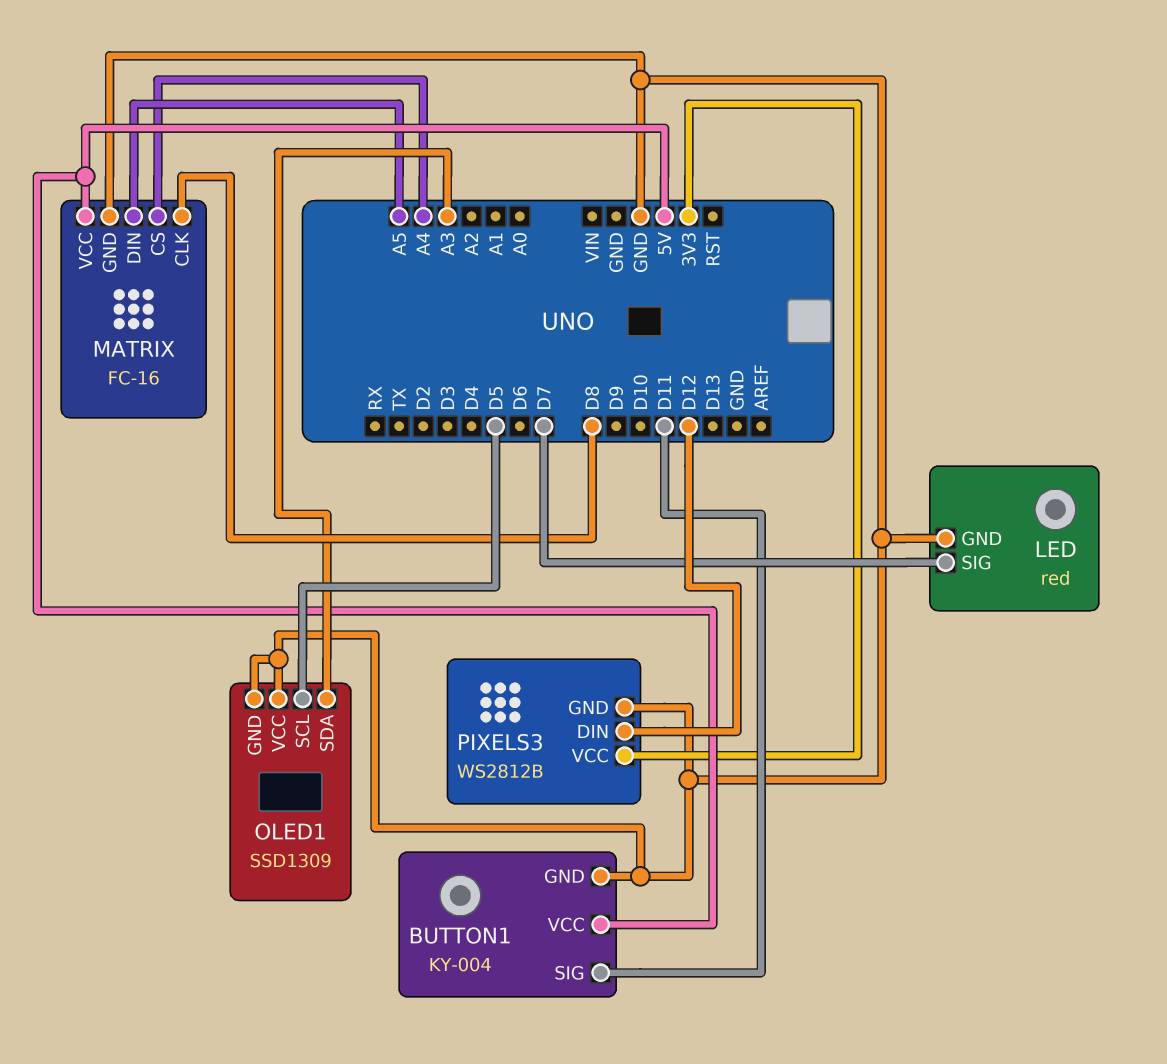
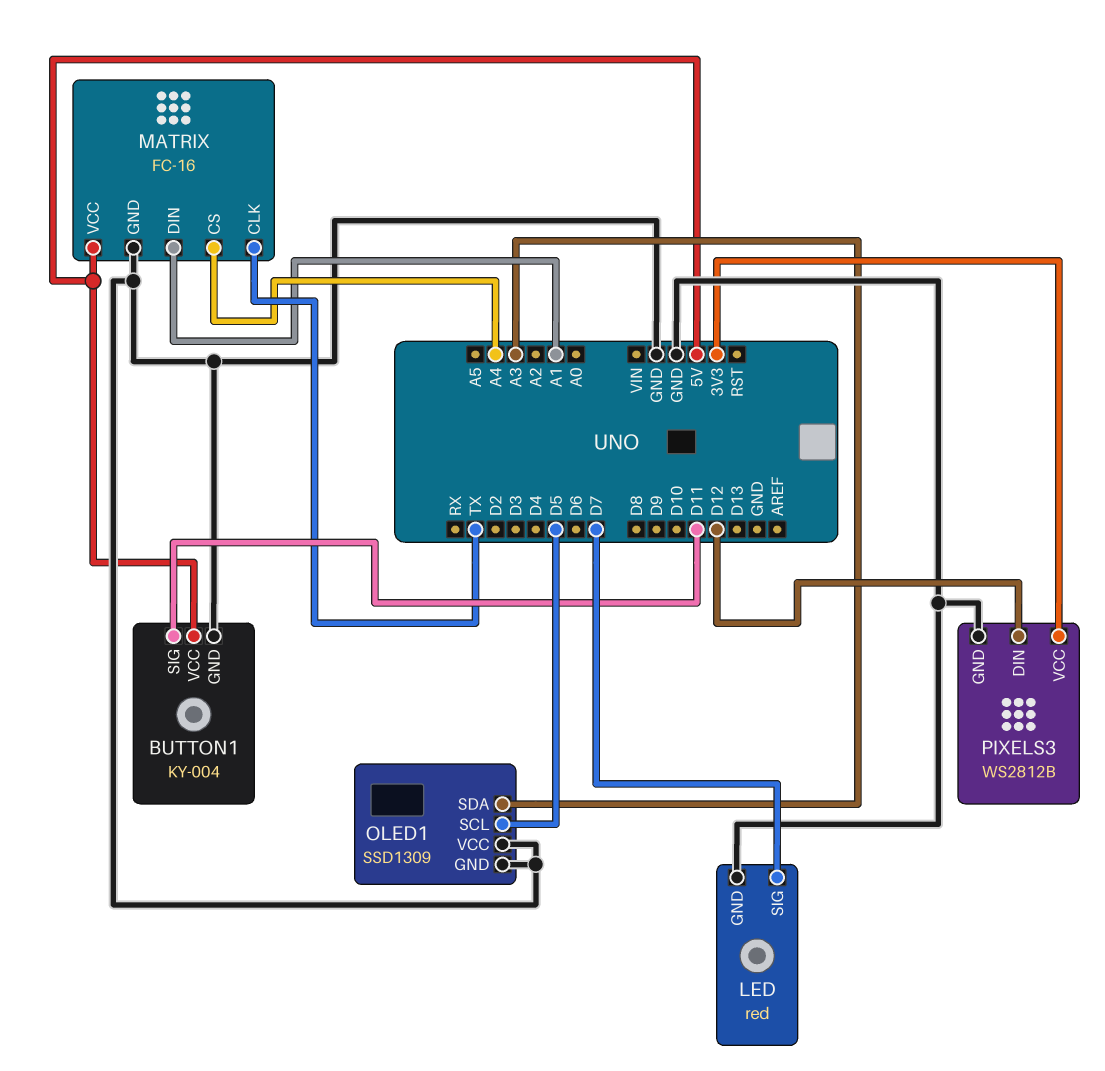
MATRIX pin CLK: D8 -> TX
MATRIX pin DIN: A5 -> A1

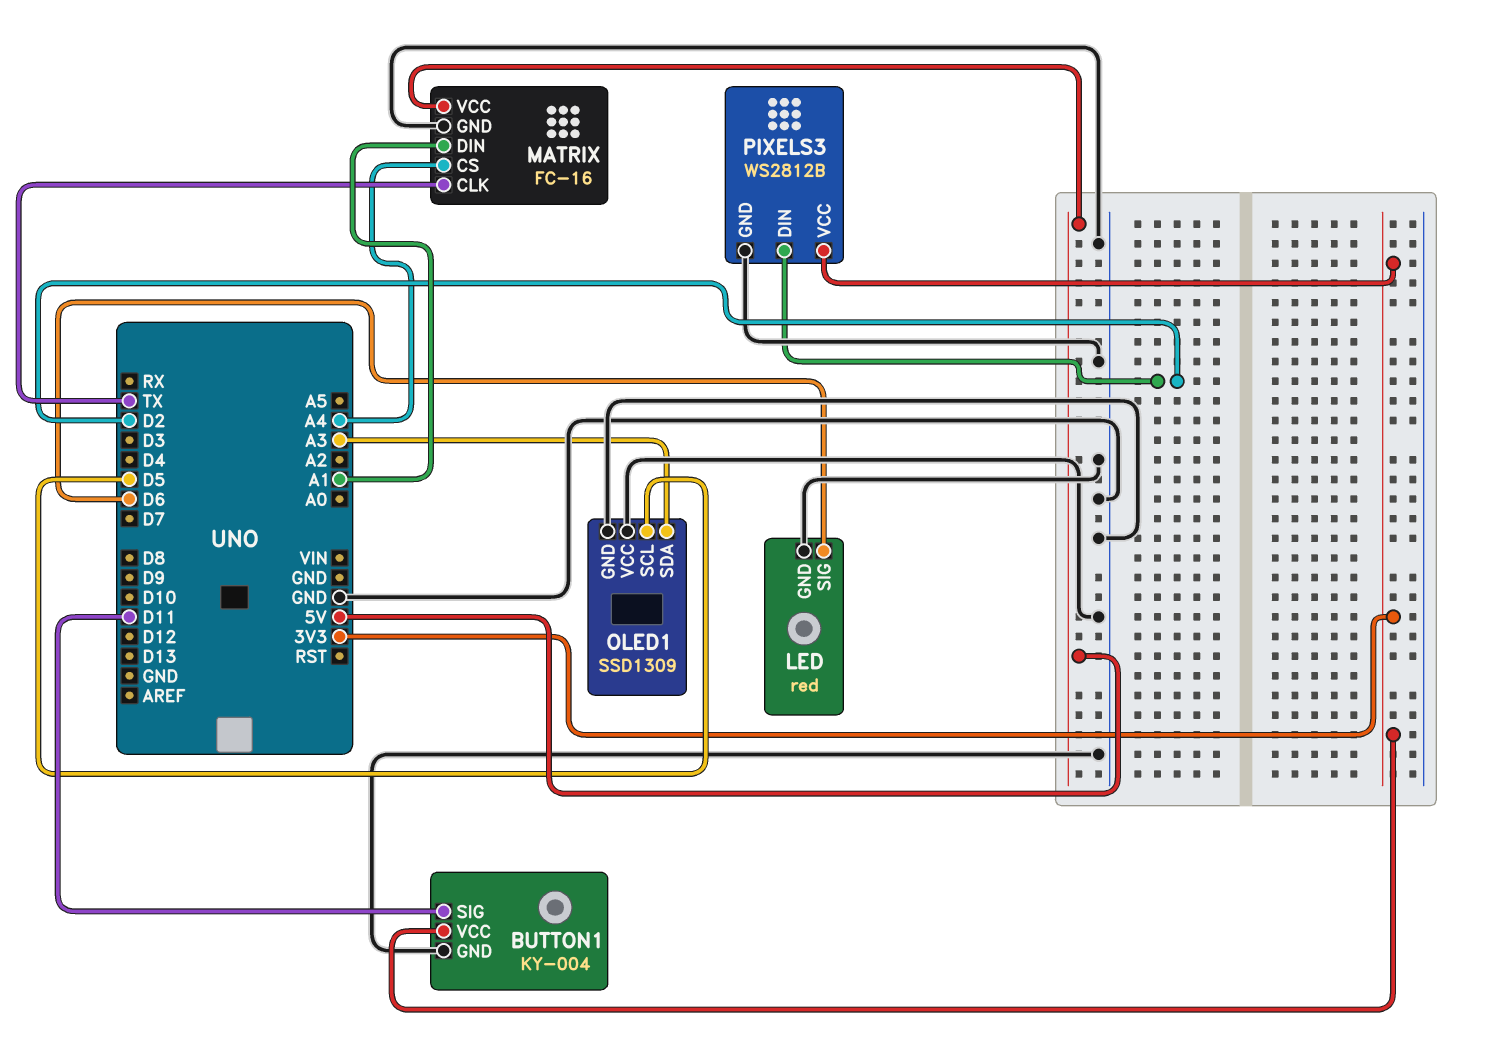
BUTTON1 pin VCC: 5V -> 3V3
LED pin SIG: D7 -> D6
PIXELS3 pin DIN: D12 -> D2

